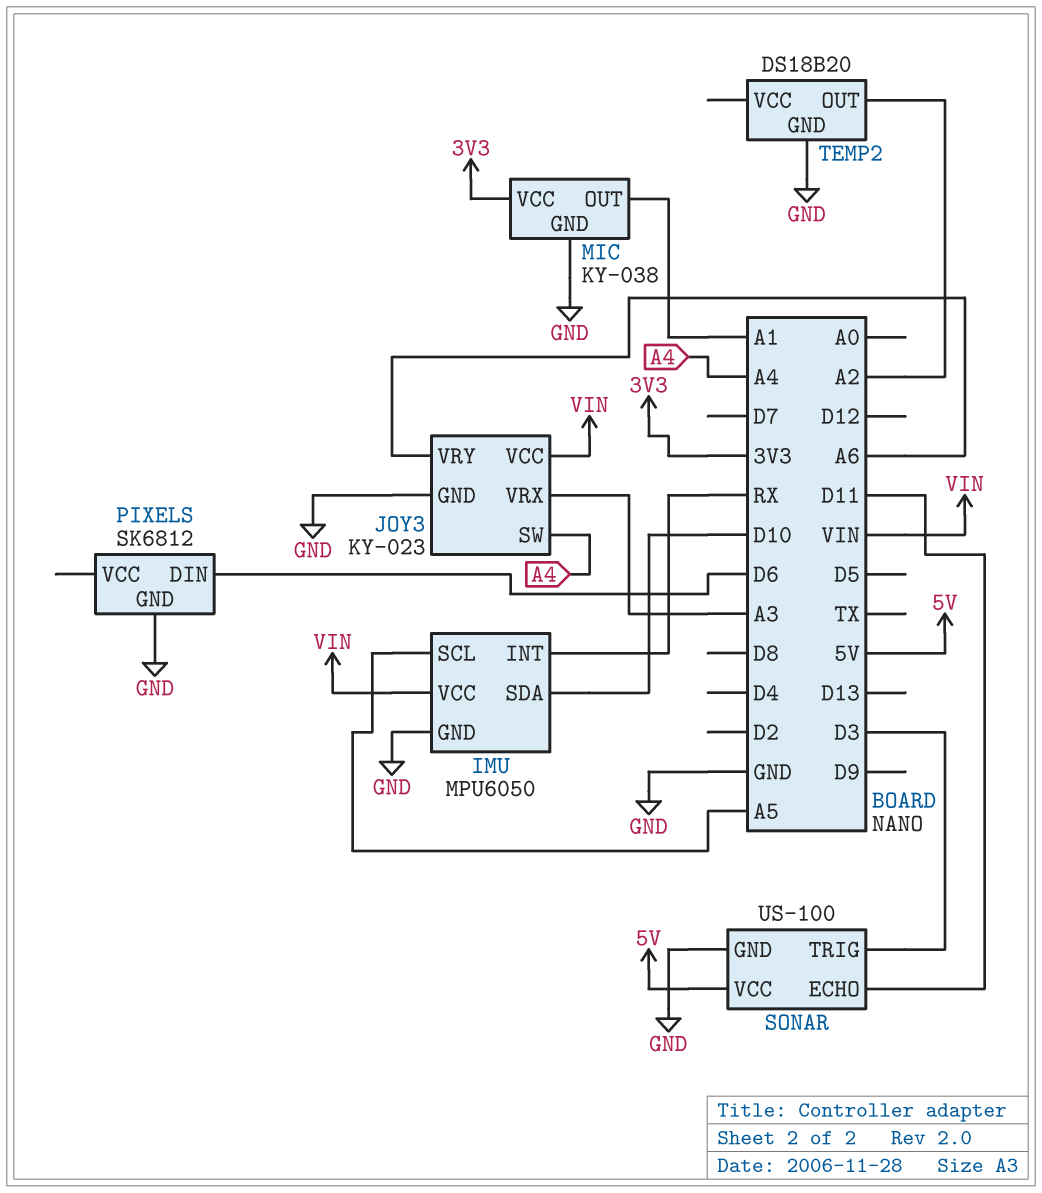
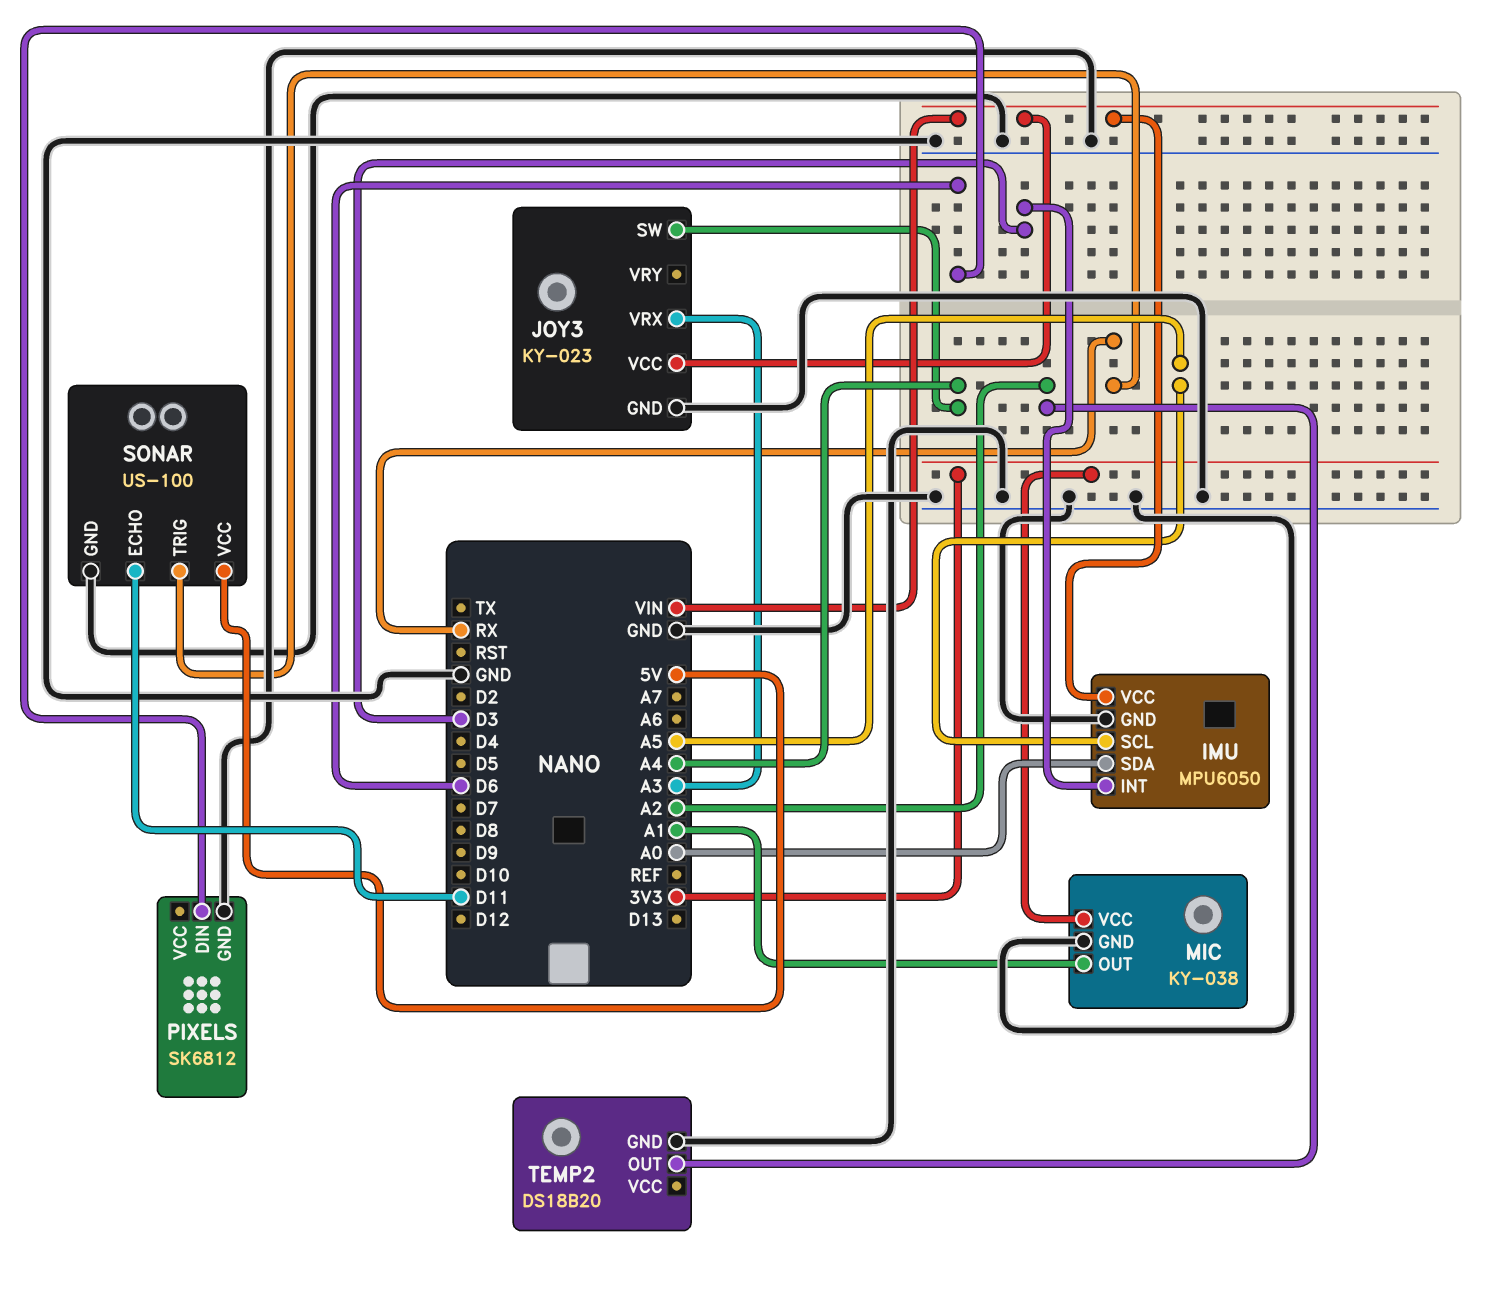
IMU pin INT: RX -> D3
IMU pin SDA: D10 -> A0
JOY3 pin VRY: A6 -> none
SONAR pin TRIG: D3 -> RX

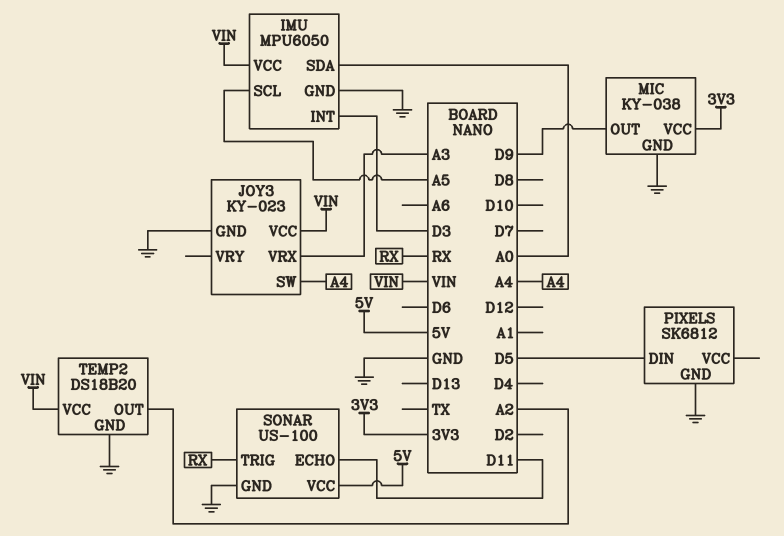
MIC pin OUT: A1 -> D9
PIXELS pin DIN: D6 -> D5
TEMP2 pin VCC: none -> VIN

